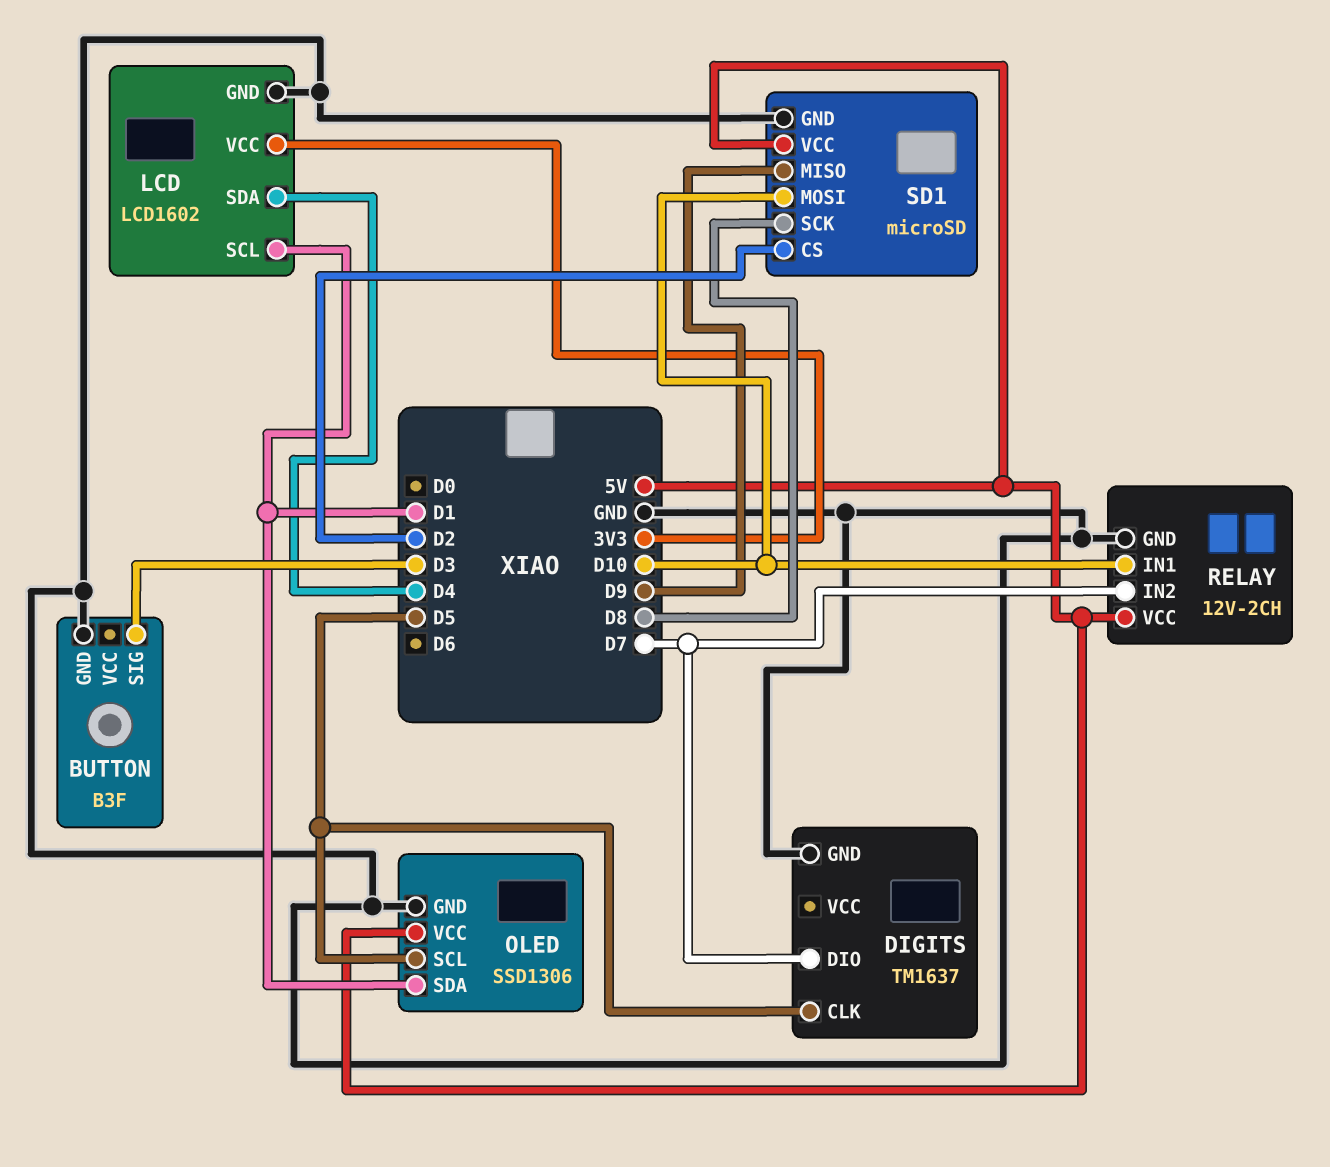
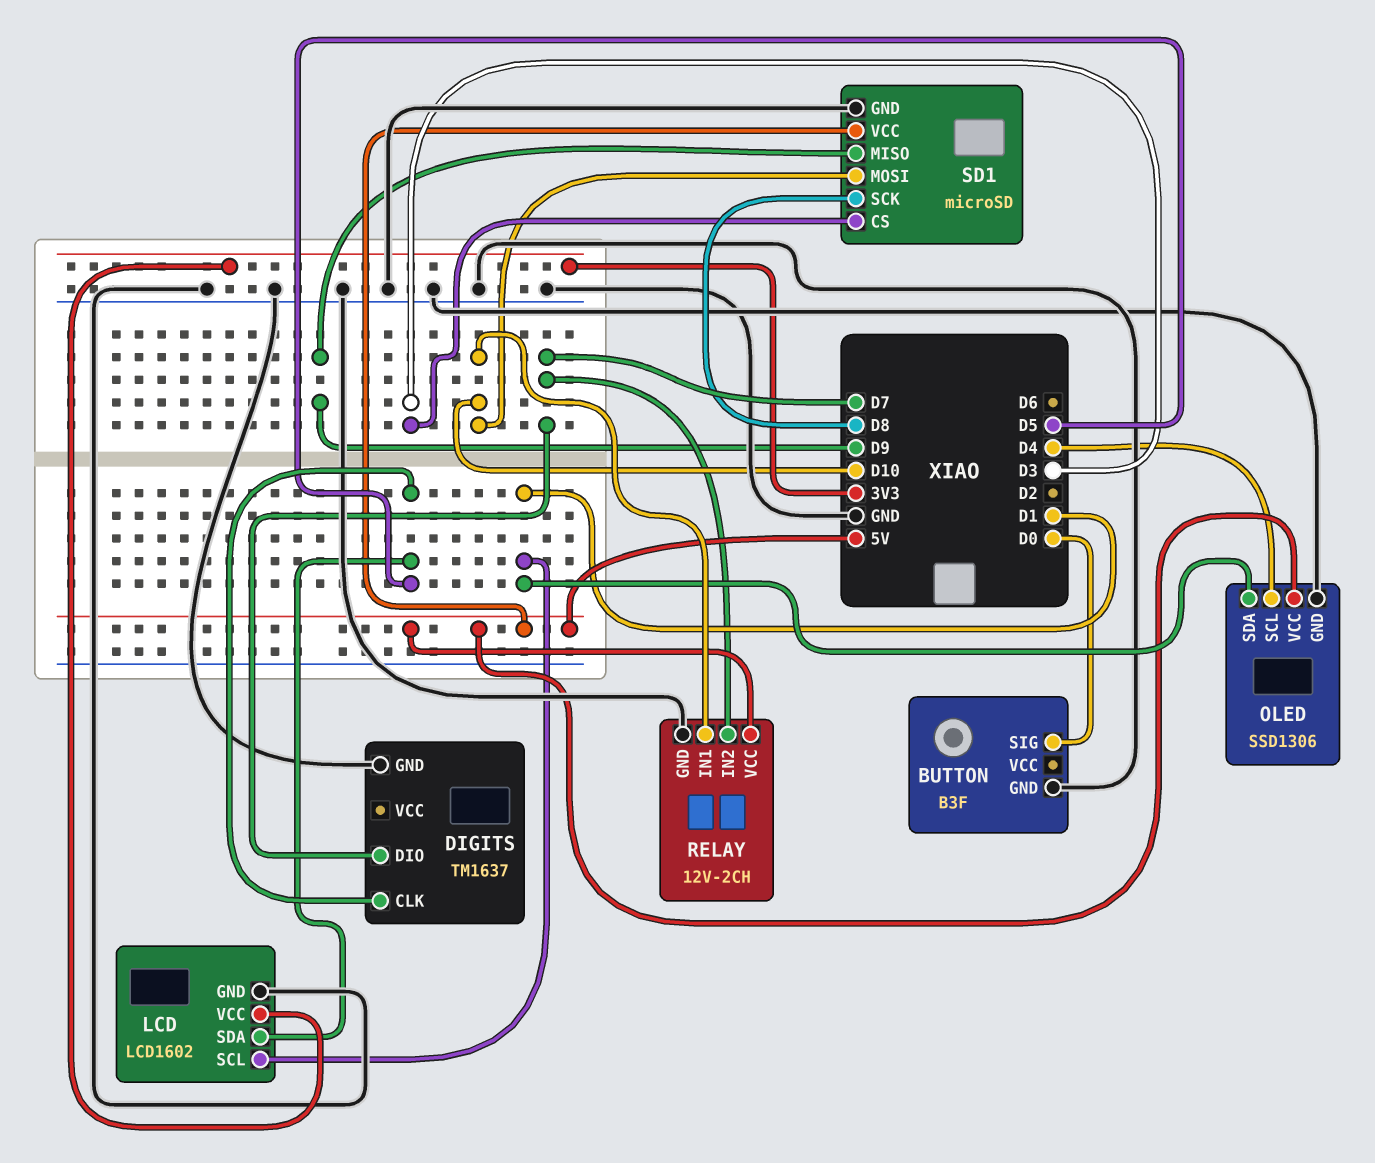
BUTTON pin SIG: D3 -> D0
LCD pin SDA: D4 -> D5
OLED pin SCL: D5 -> D4
SD1 pin CS: D2 -> D3

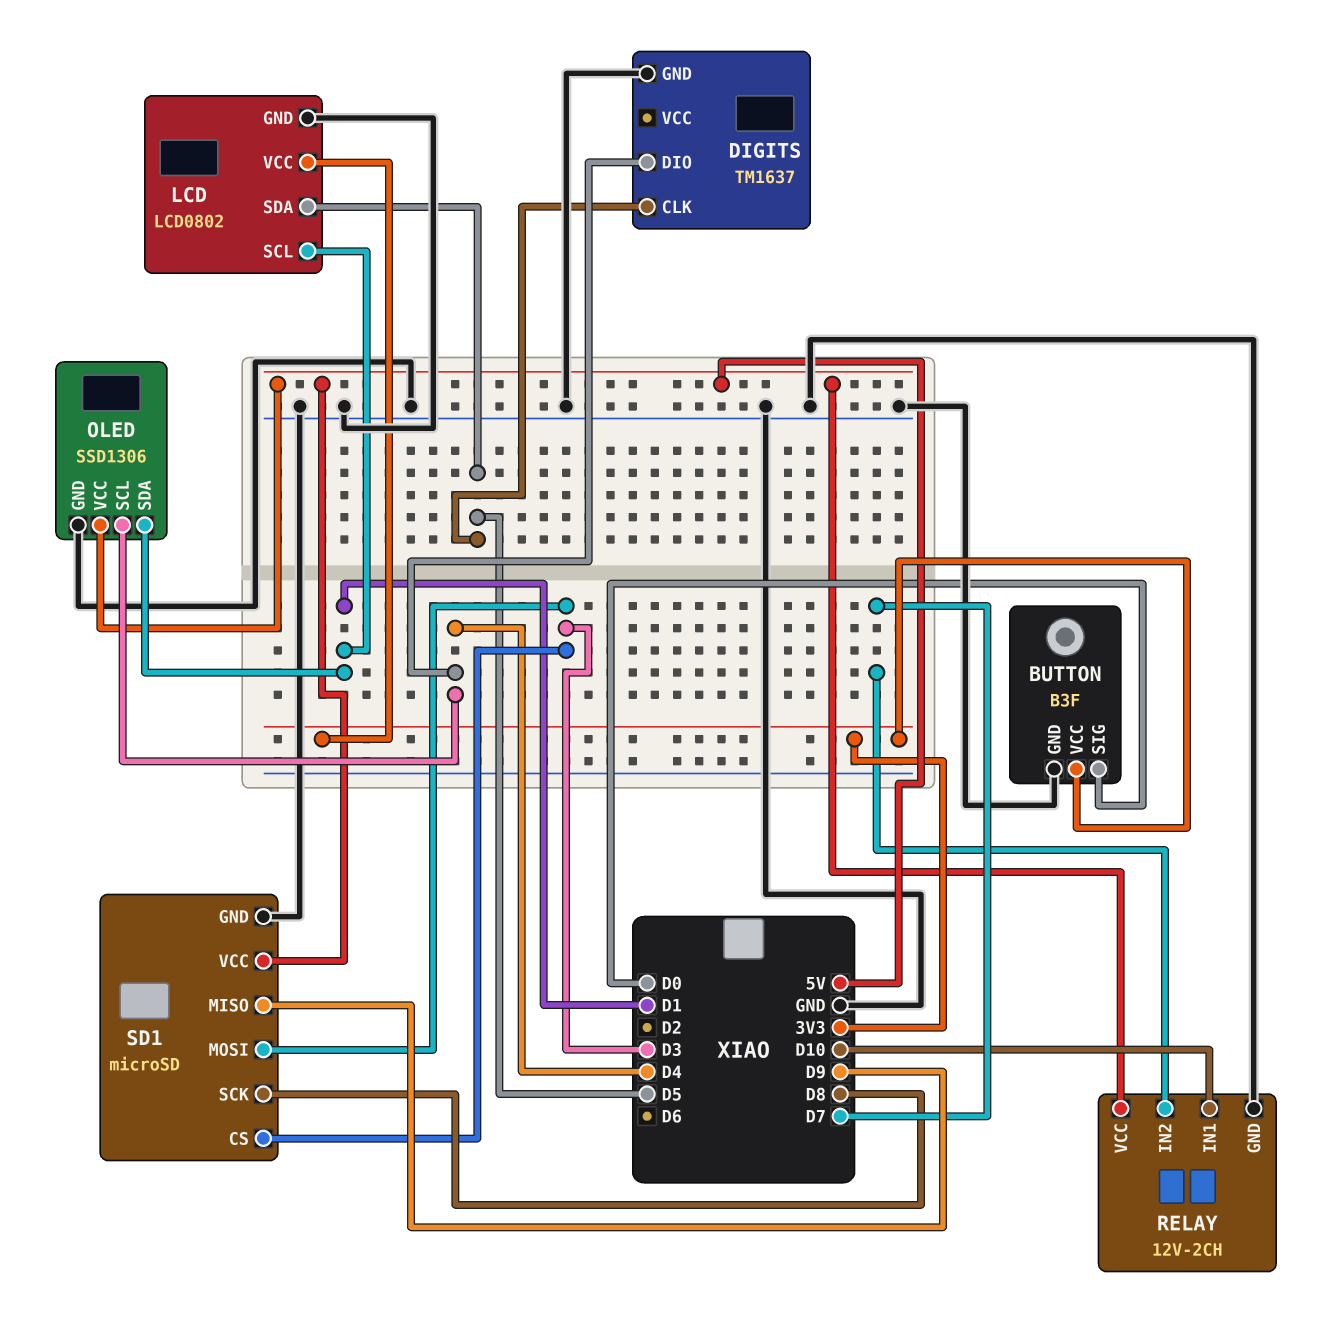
BUTTON pin VCC: none -> 3V3
DIGITS pin DIO: D7 -> D4
LCD: LCD1602 -> LCD0802
SD1 pin MOSI: D10 -> D3

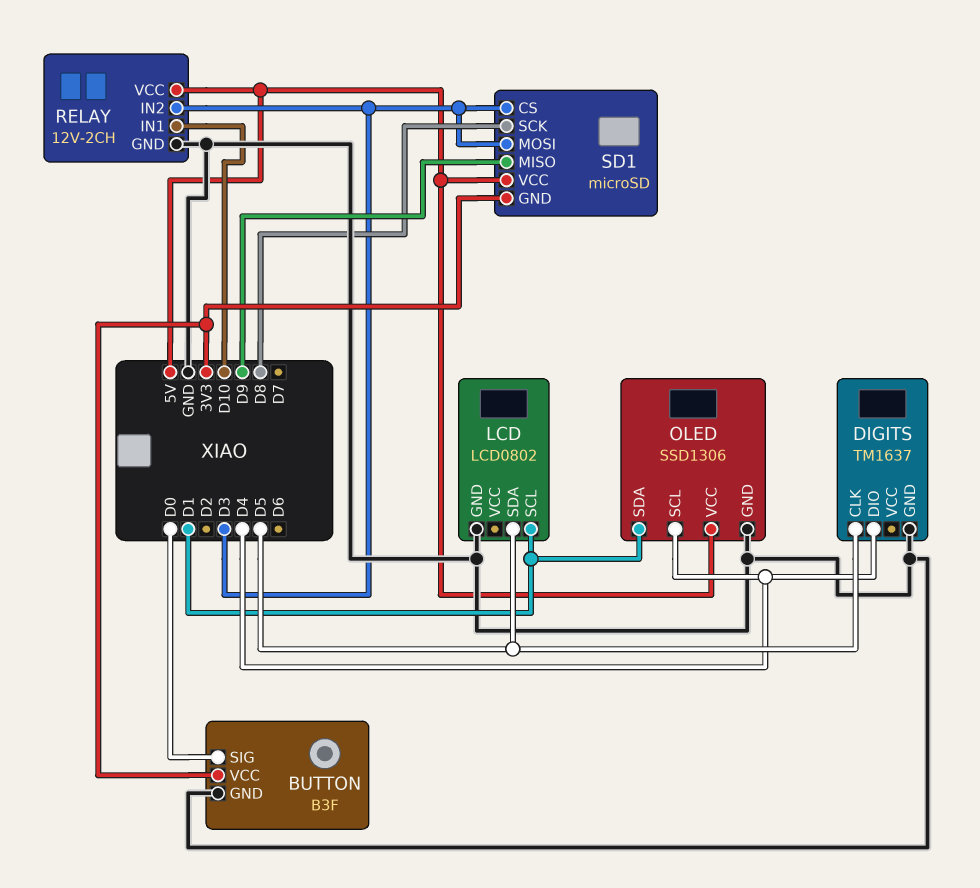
LCD pin VCC: 3V3 -> none
RELAY pin IN2: D7 -> D3
SD1 pin GND: GND -> 3V3

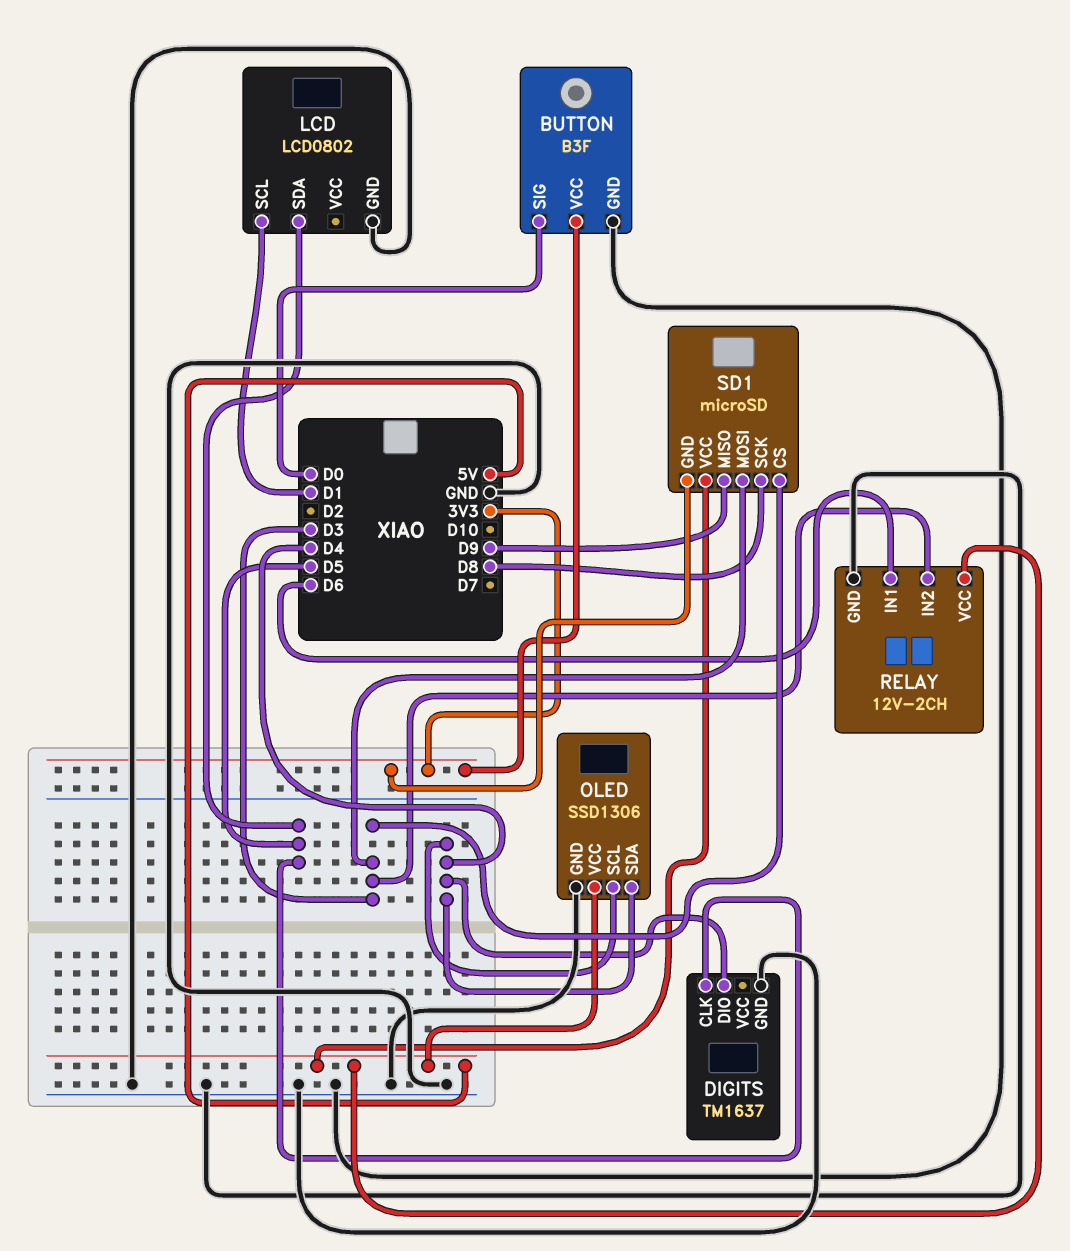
OLED pin SDA: D1 -> D4
RELAY pin IN1: D10 -> D6

